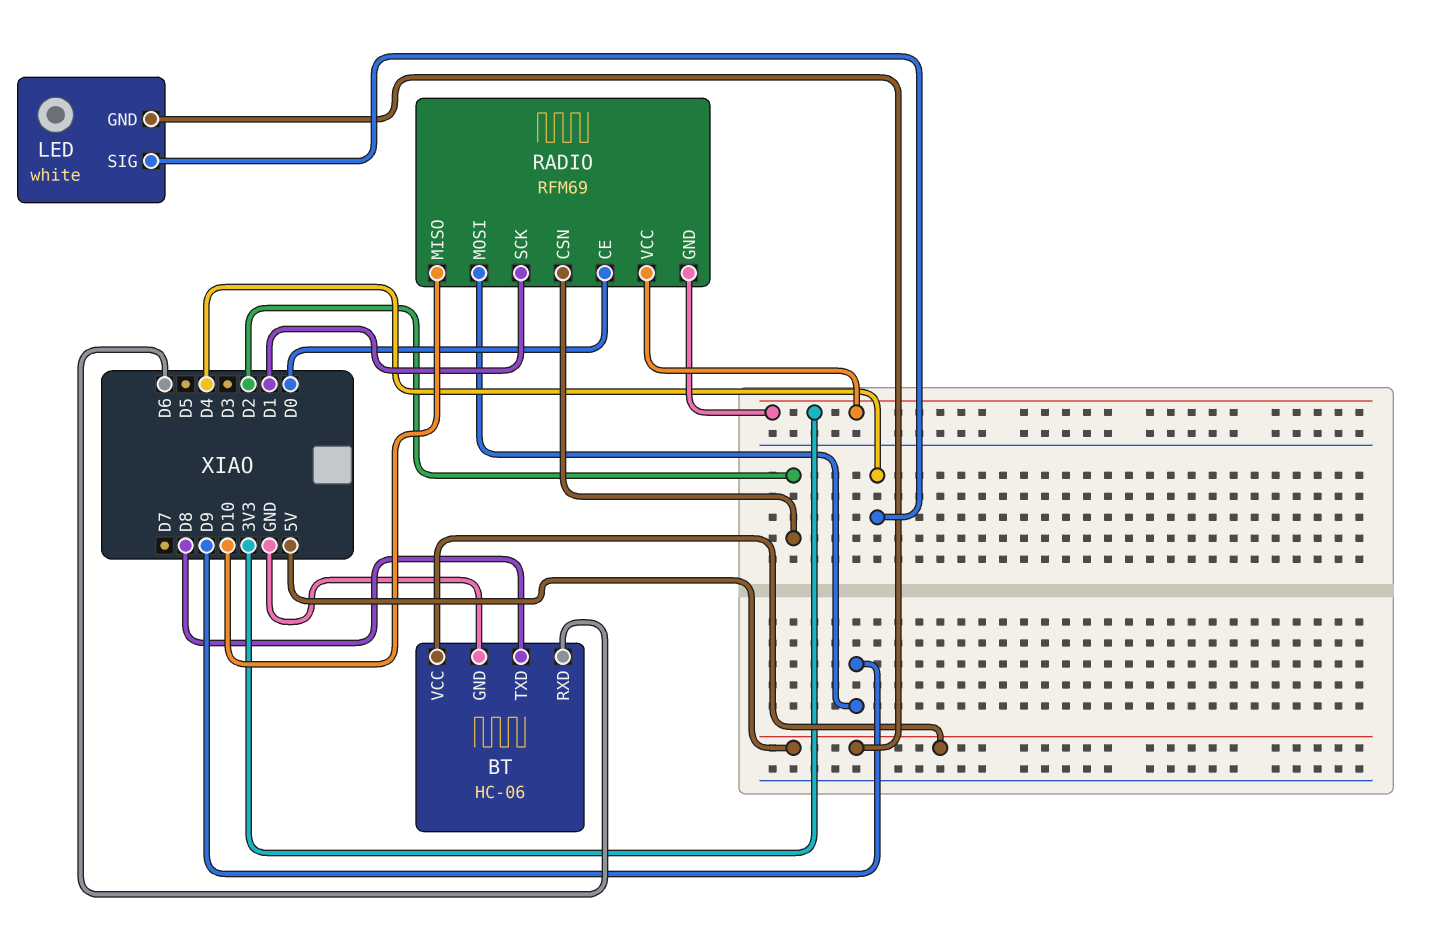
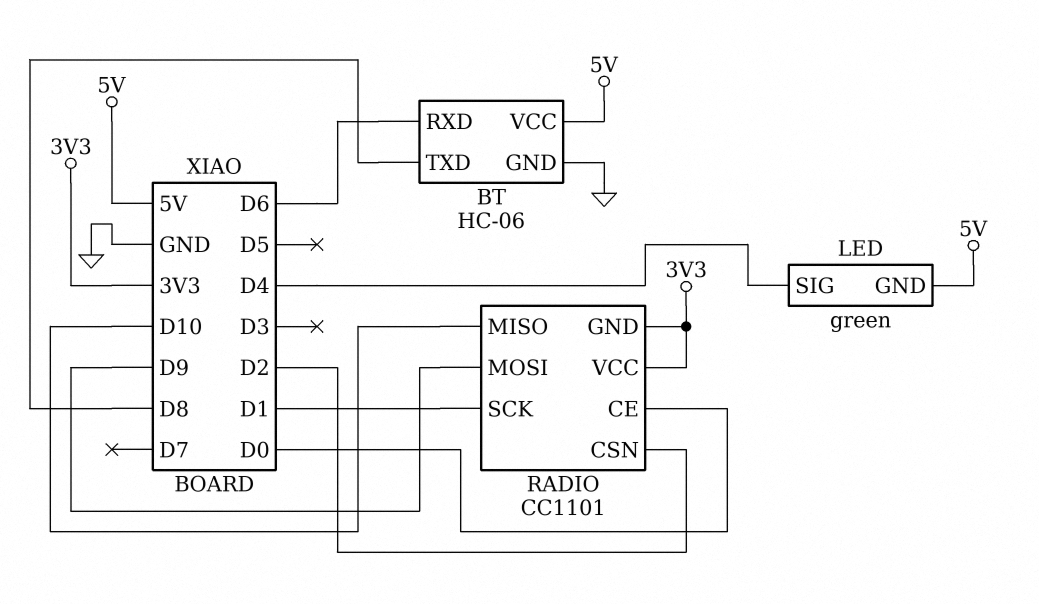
LED: white -> green
RADIO: RFM69 -> CC1101

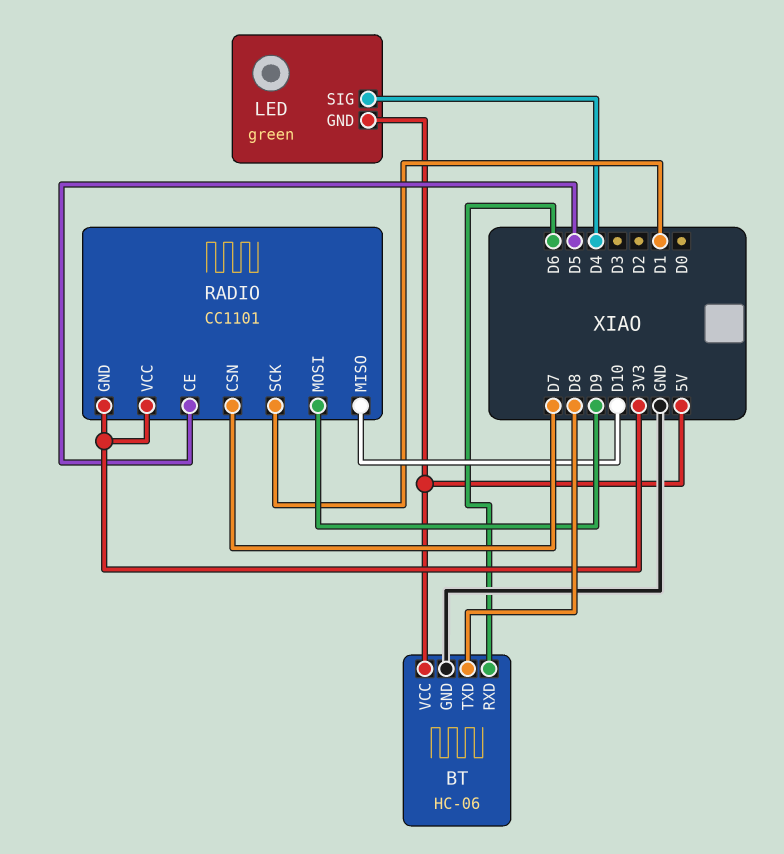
RADIO pin CE: D0 -> D5
RADIO pin CSN: D2 -> D7

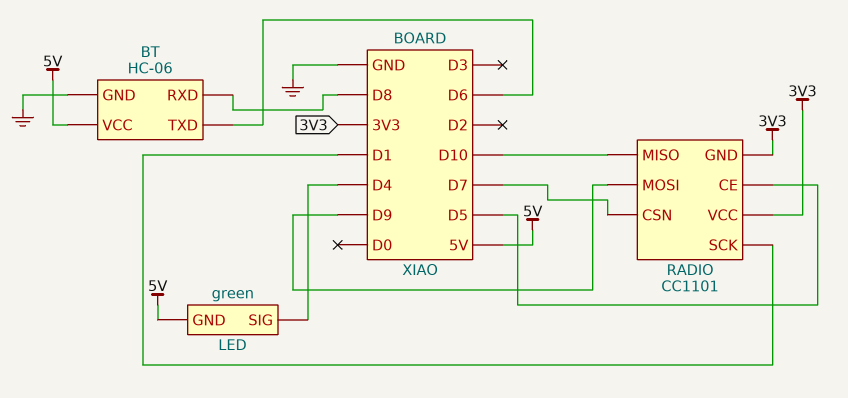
BT pin RXD: D6 -> D8
BT pin TXD: D8 -> D6

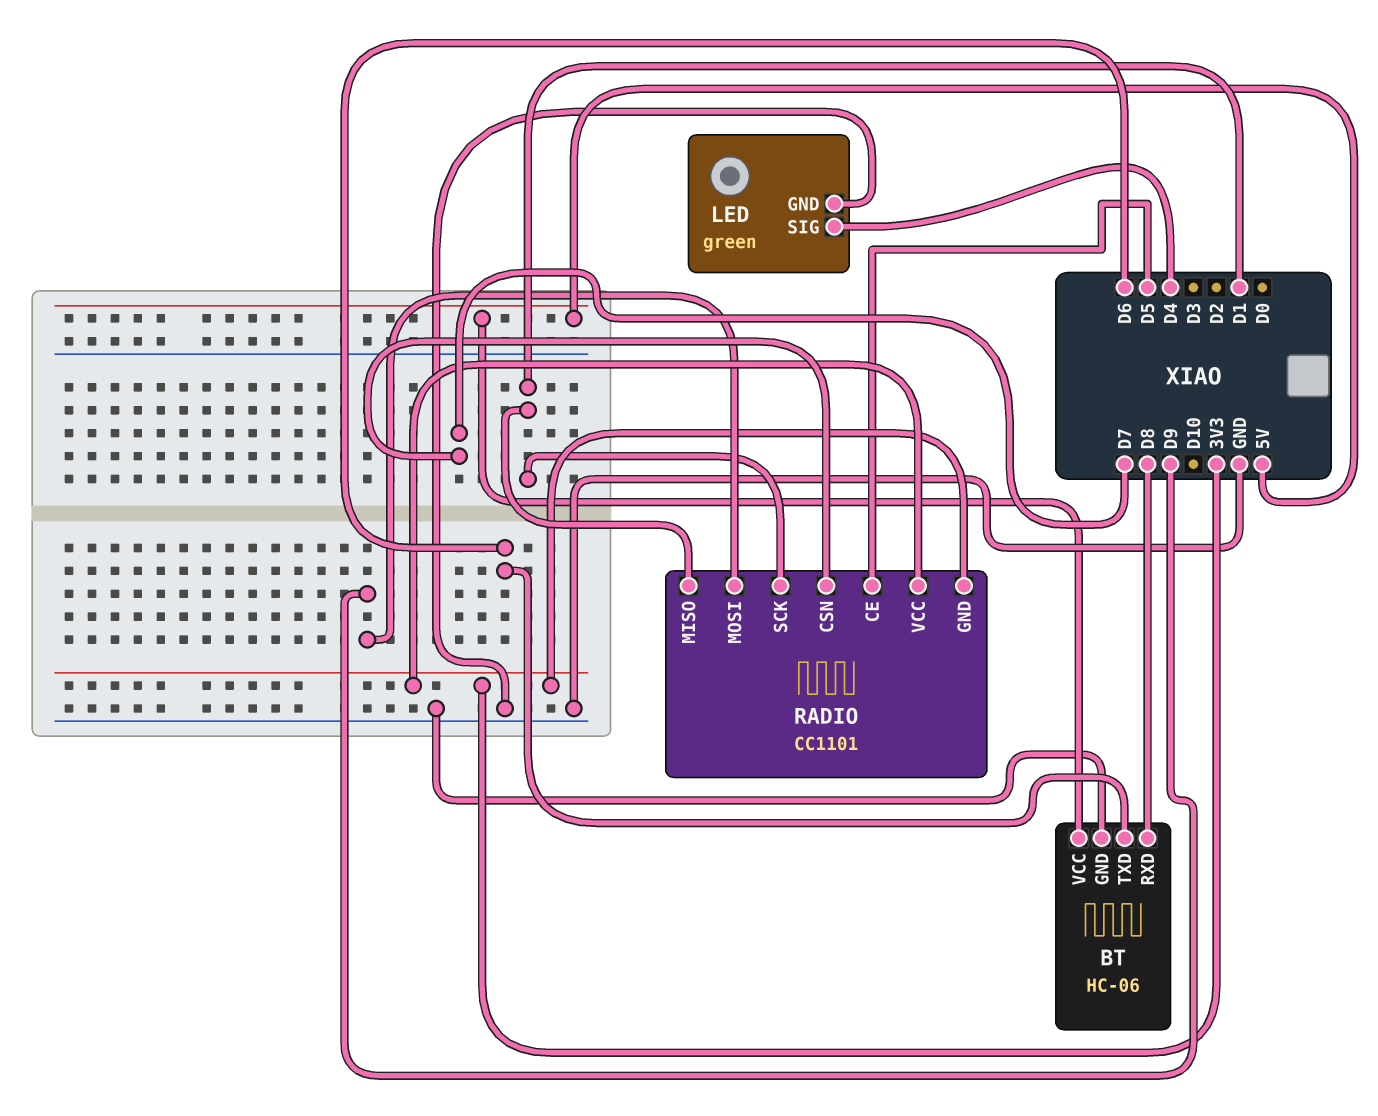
LED pin GND: 5V -> GND
RADIO pin MISO: D10 -> D1

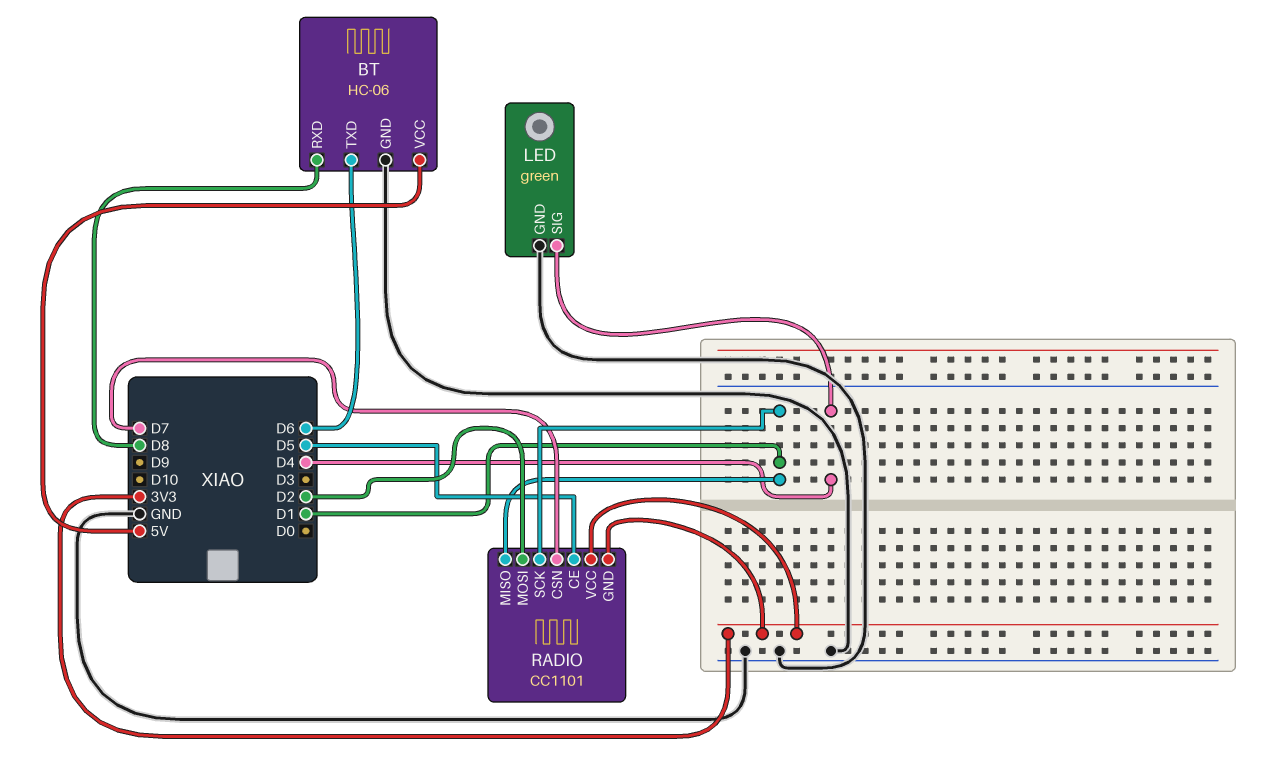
RADIO pin MOSI: D9 -> D2

